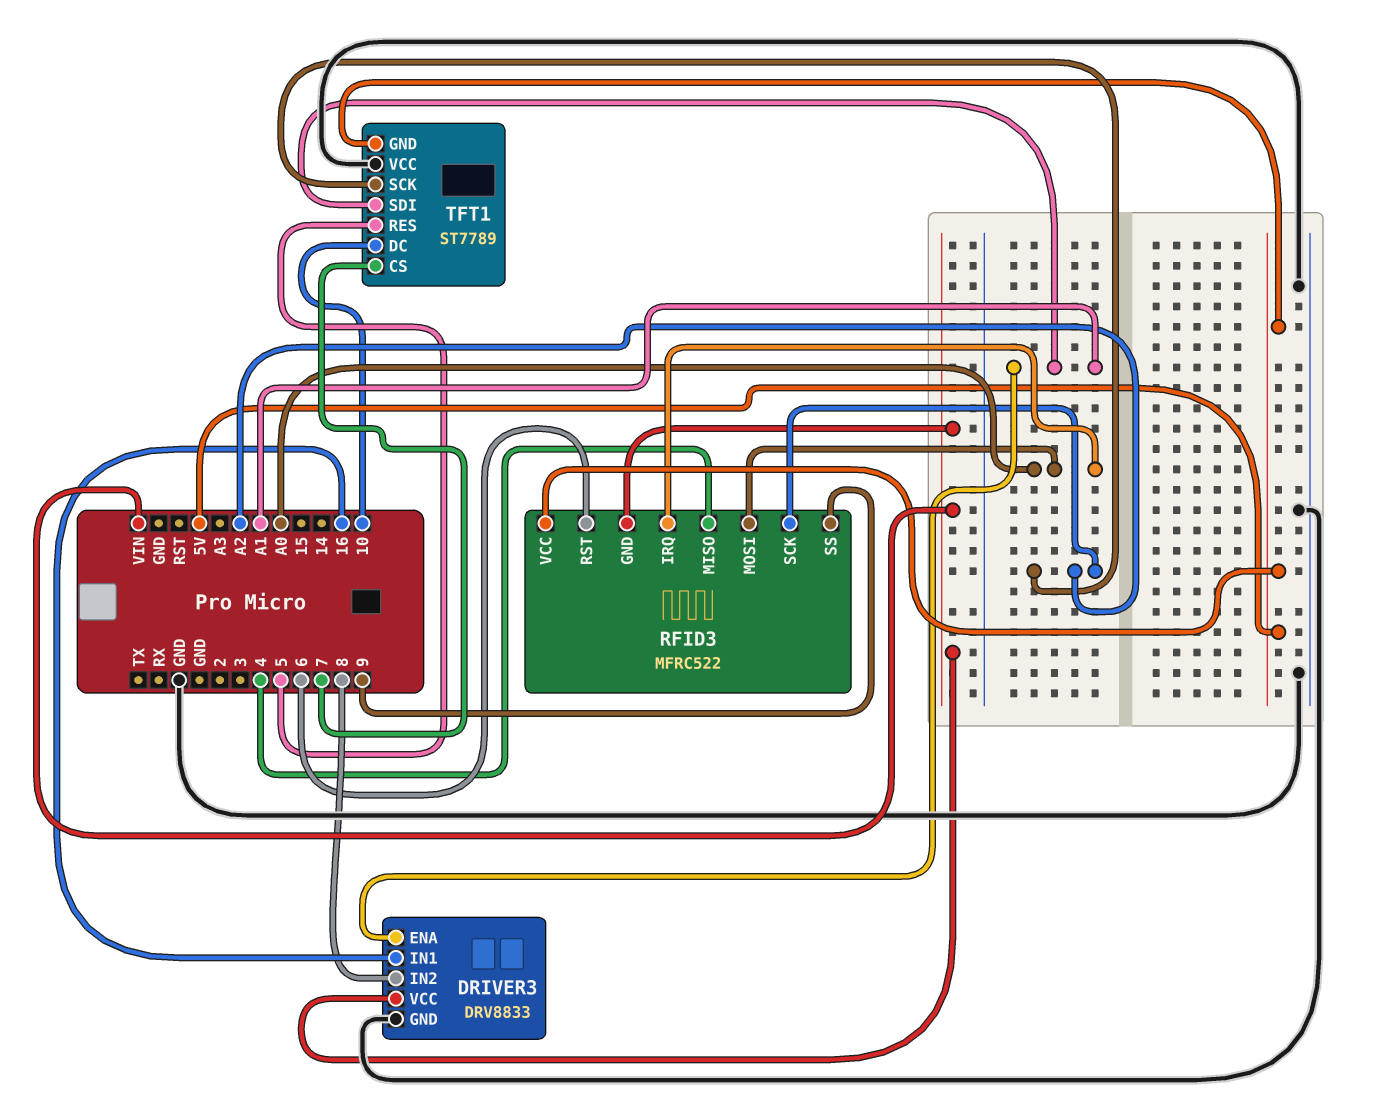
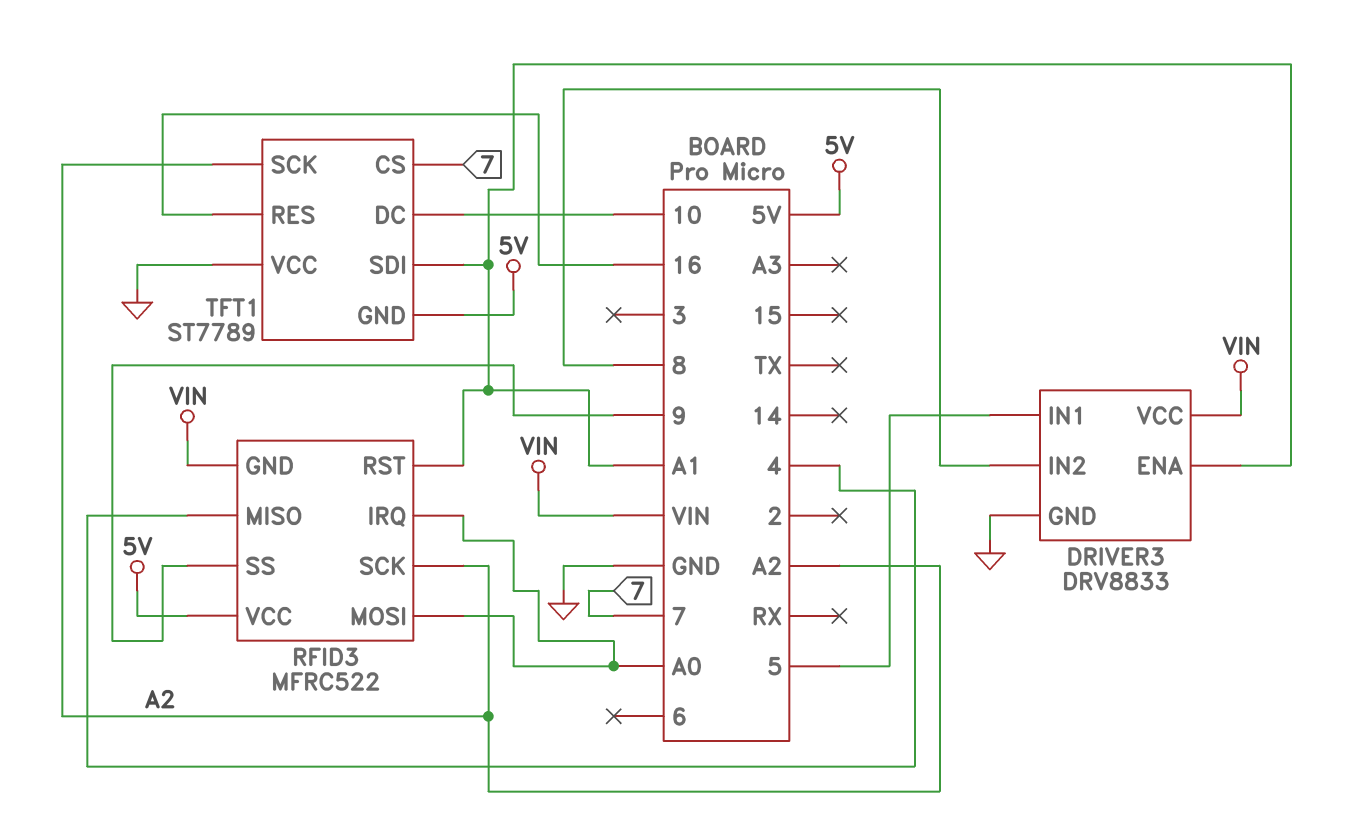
DRIVER3 pin IN1: 16 -> 5
RFID3 pin RST: 6 -> A1
TFT1 pin RES: 5 -> 16

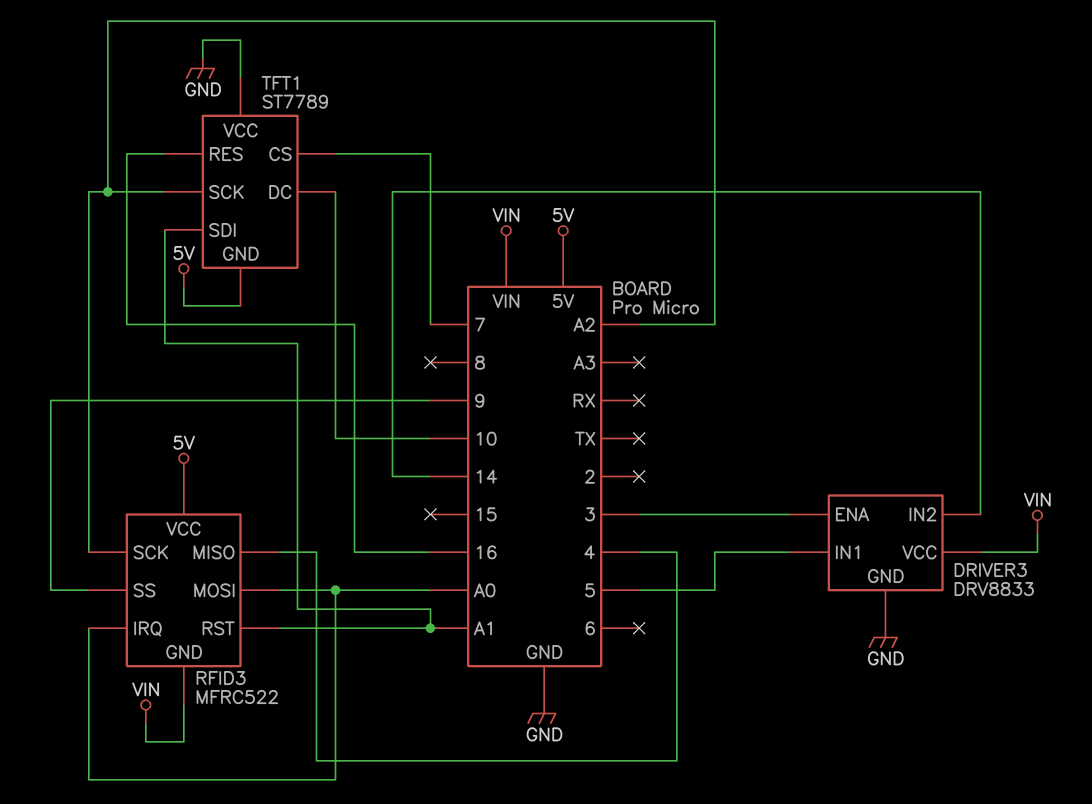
DRIVER3 pin ENA: A1 -> 3
DRIVER3 pin IN2: 8 -> 14

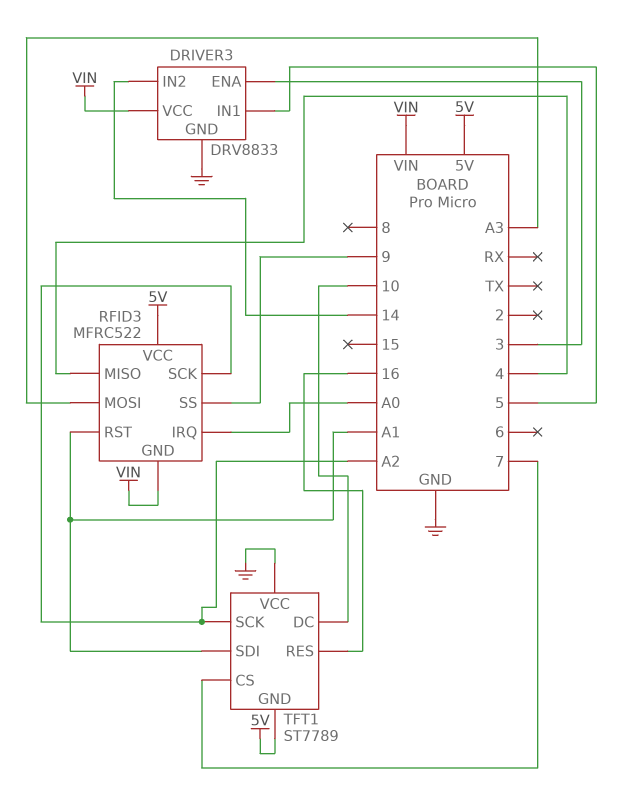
RFID3 pin MOSI: A0 -> A3

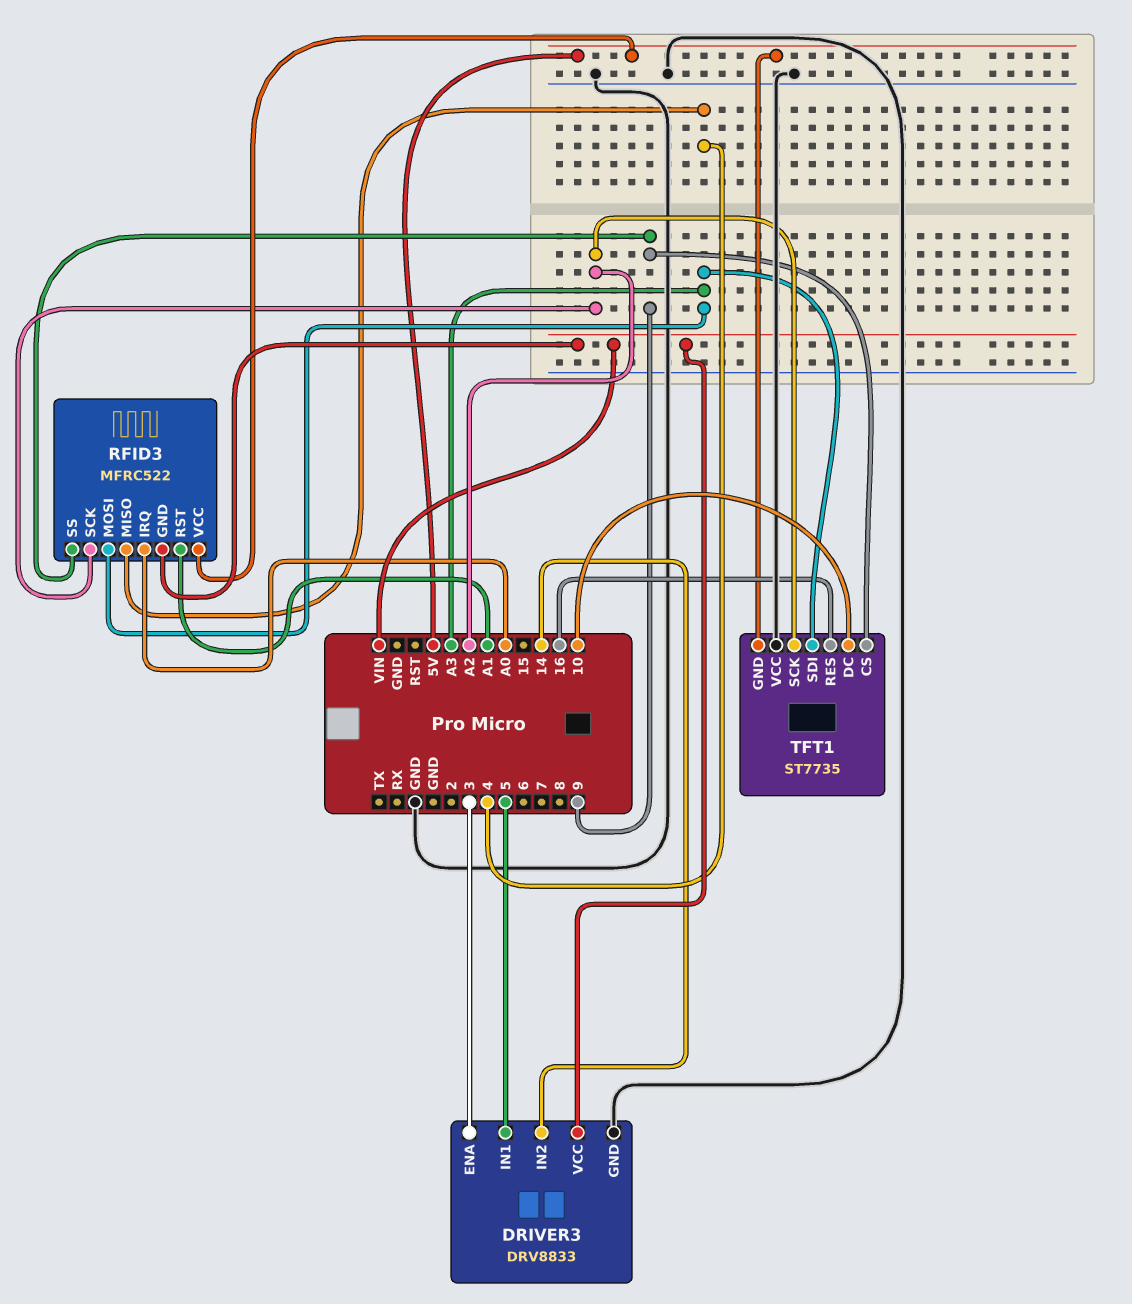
TFT1: ST7789 -> ST7735
TFT1 pin CS: 7 -> 9
TFT1 pin SDI: A1 -> A3

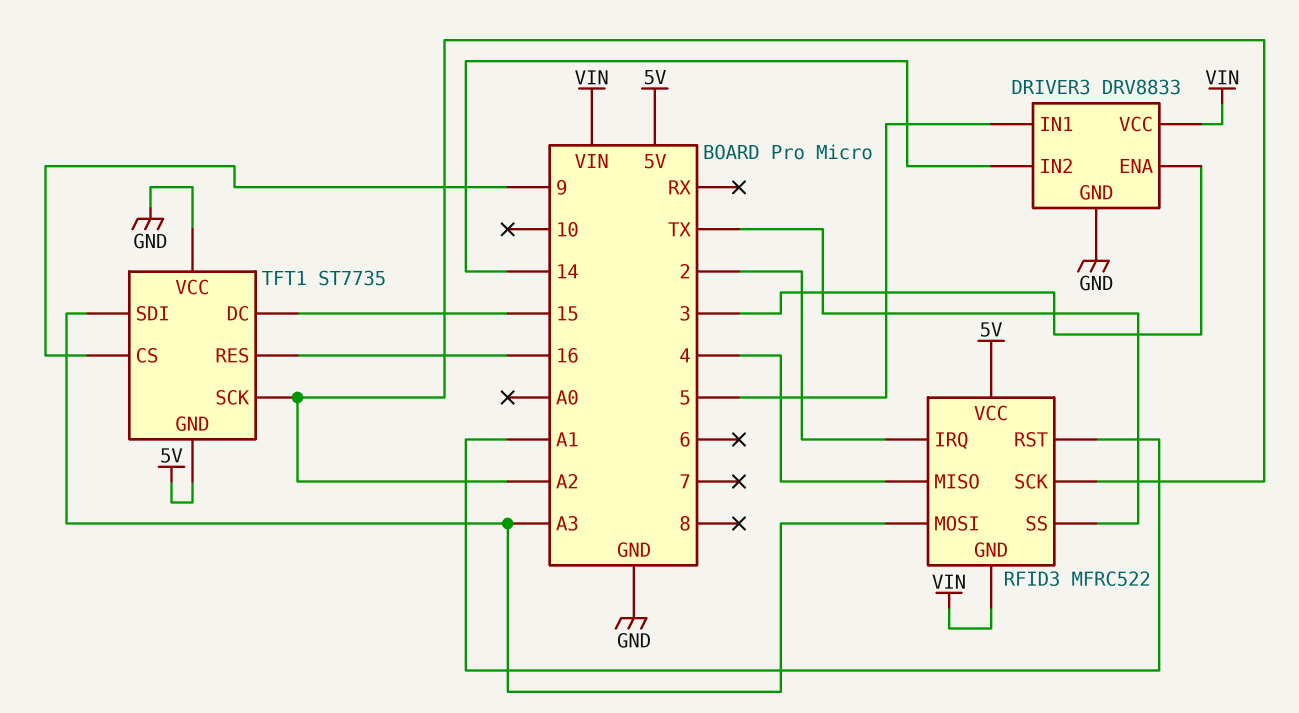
RFID3 pin IRQ: A0 -> 2
RFID3 pin SS: 9 -> TX
TFT1 pin DC: 10 -> 15

